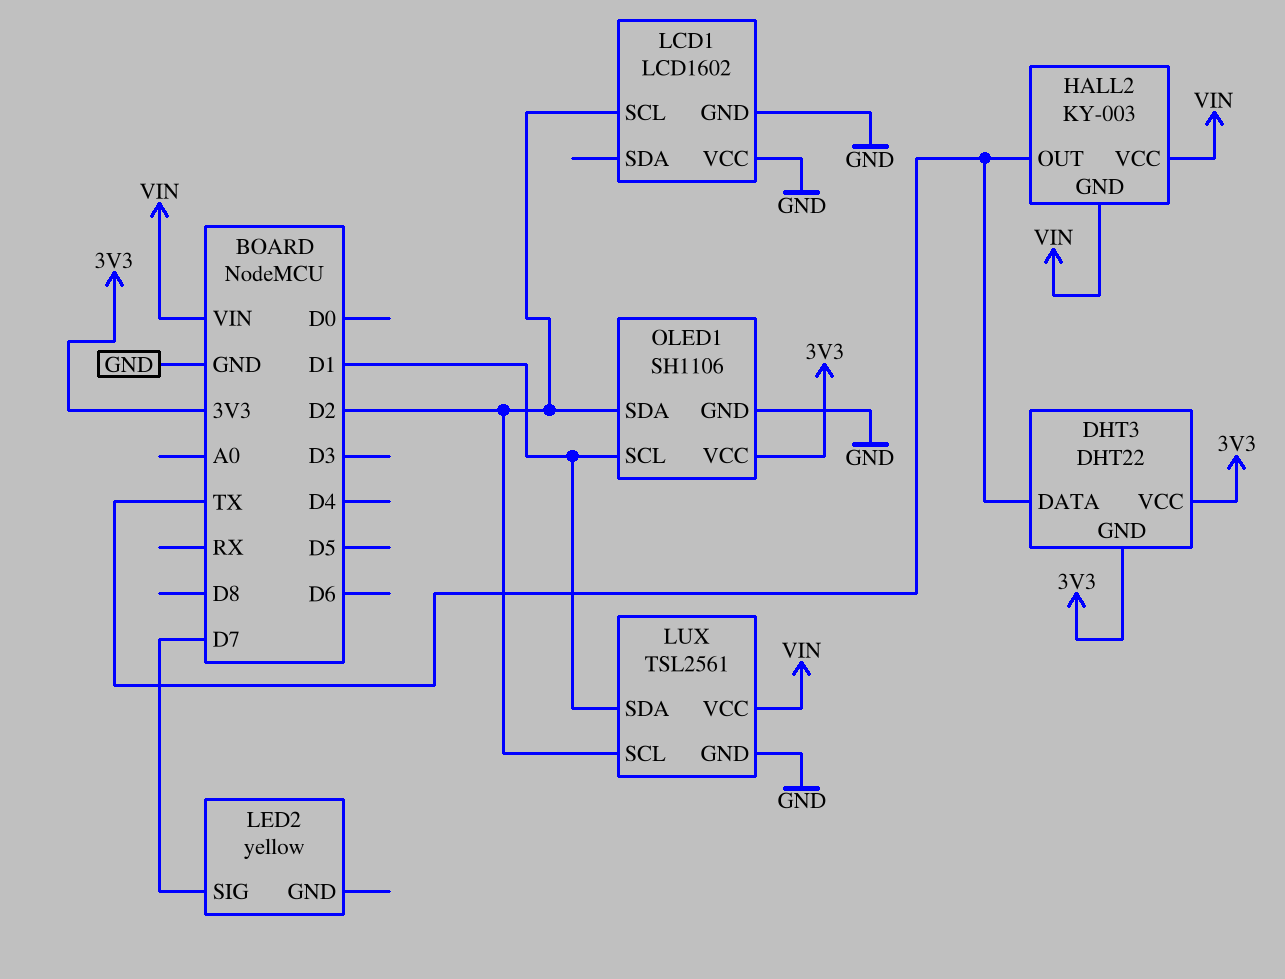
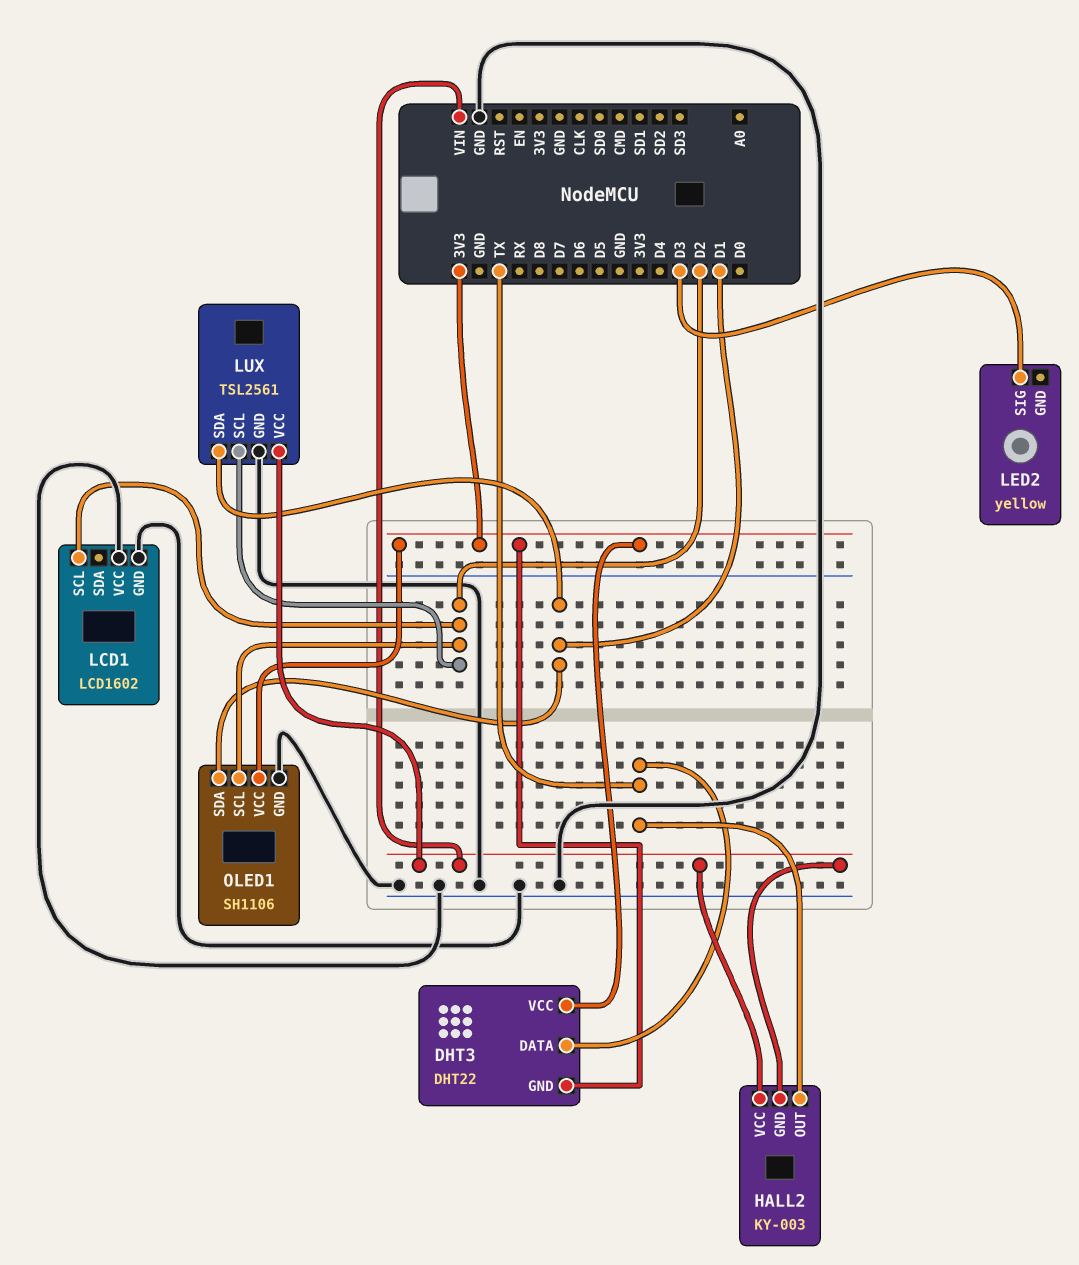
LED2 pin SIG: D7 -> D3
OLED1 pin SCL: D1 -> D2
OLED1 pin SDA: D2 -> D1

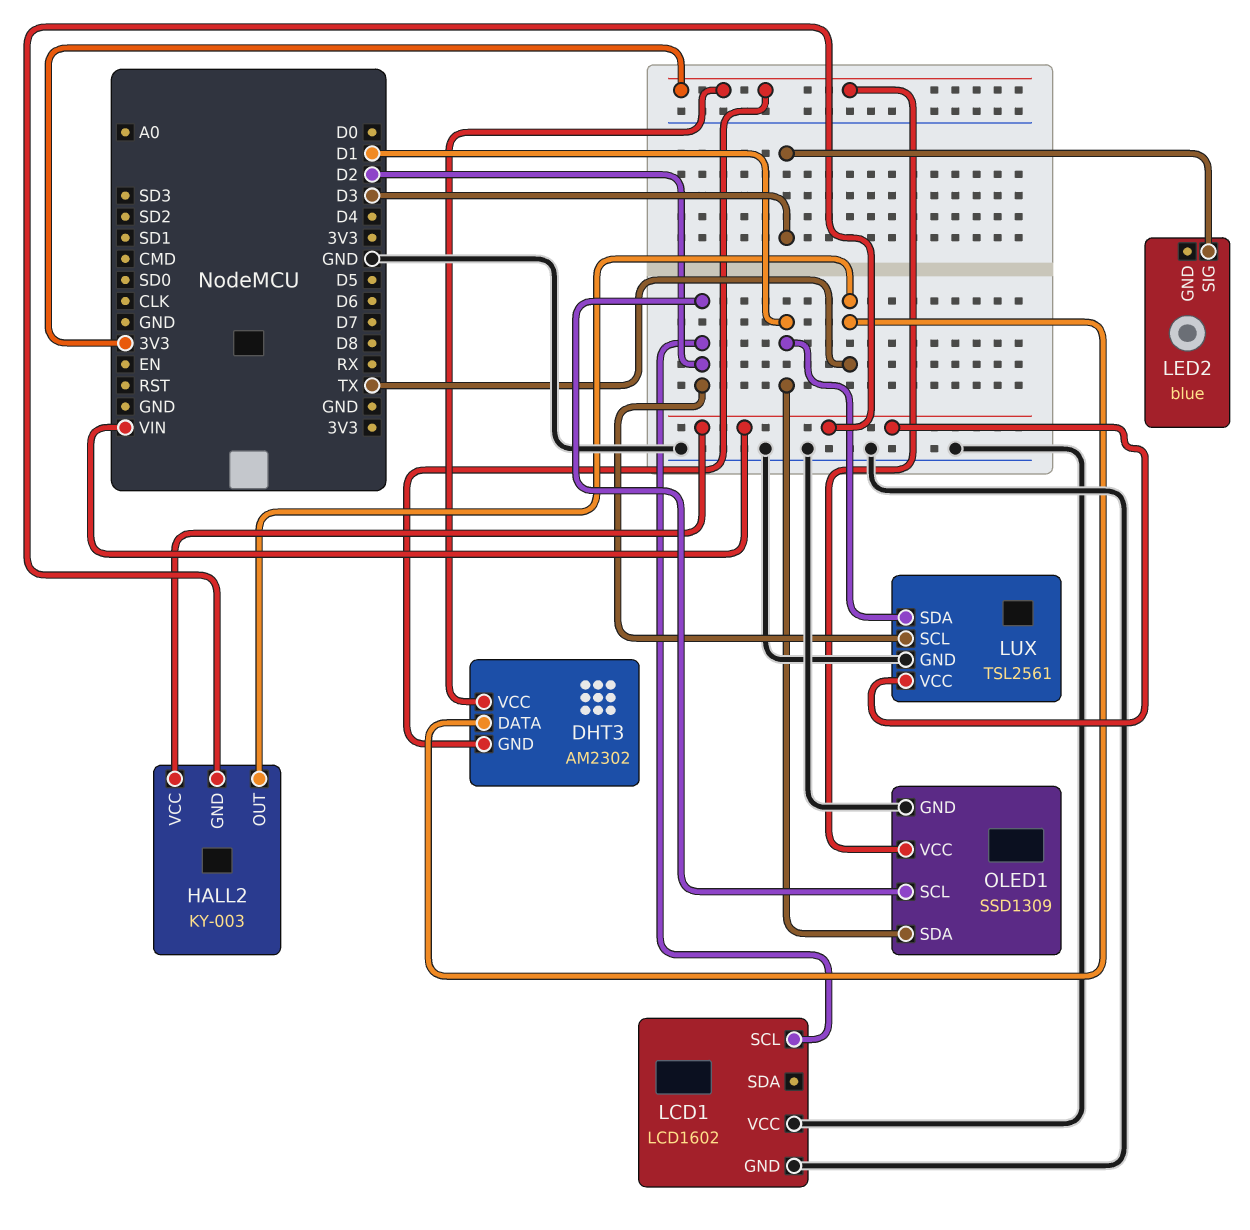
DHT3: DHT22 -> AM2302
LED2: yellow -> blue
OLED1: SH1106 -> SSD1309

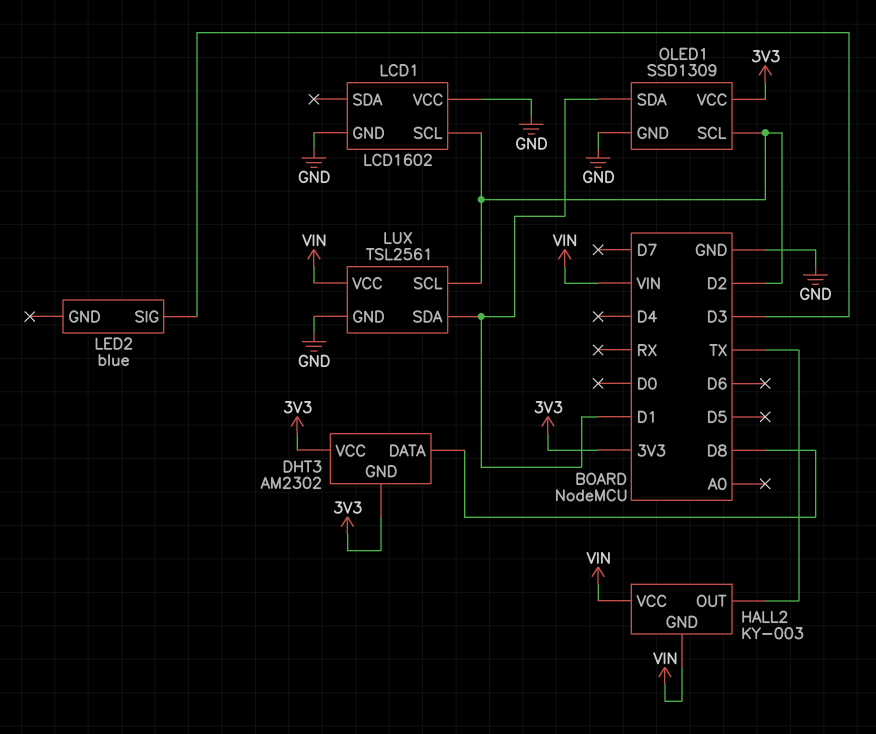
DHT3 pin DATA: TX -> D8

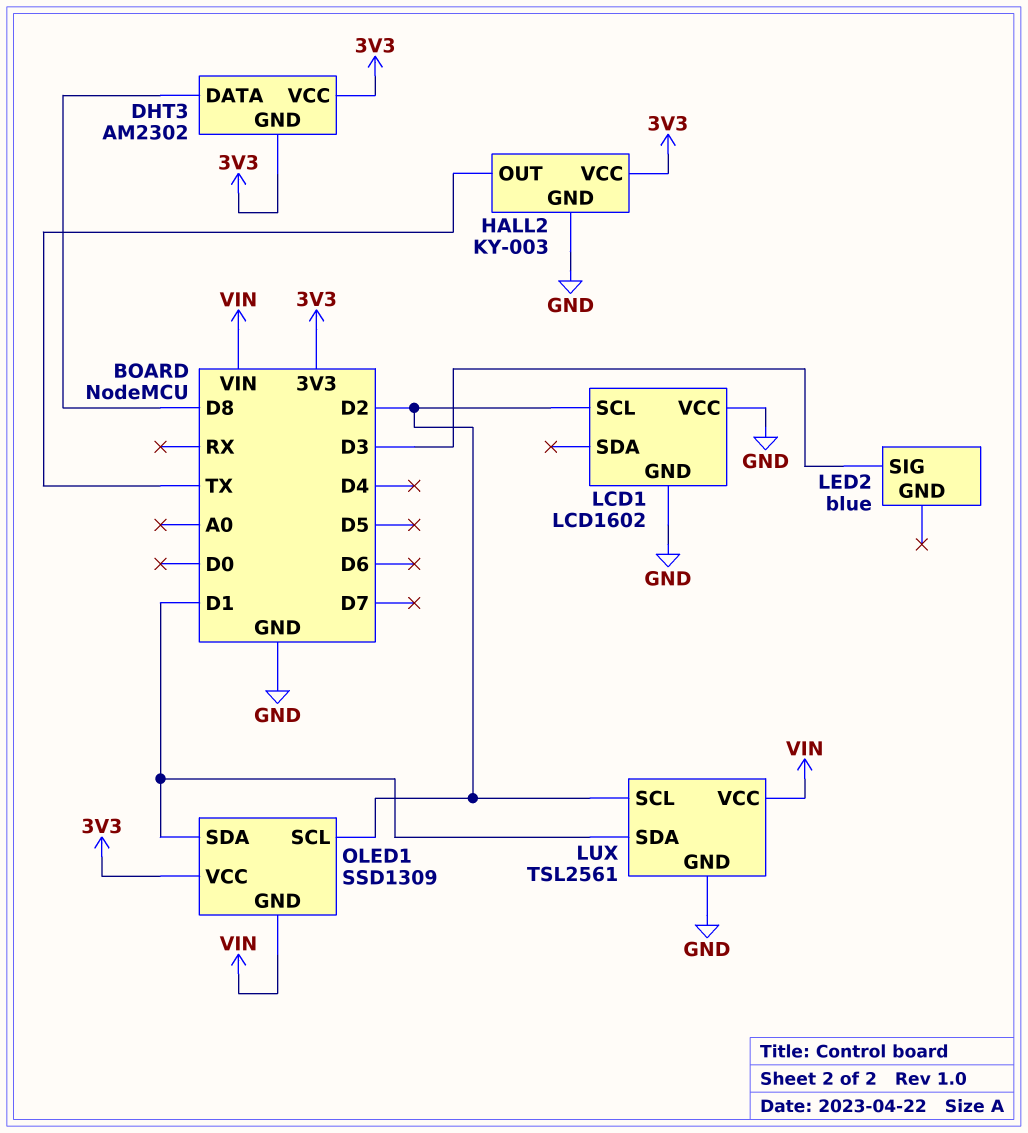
HALL2 pin GND: VIN -> GND
HALL2 pin VCC: VIN -> 3V3
OLED1 pin GND: GND -> VIN

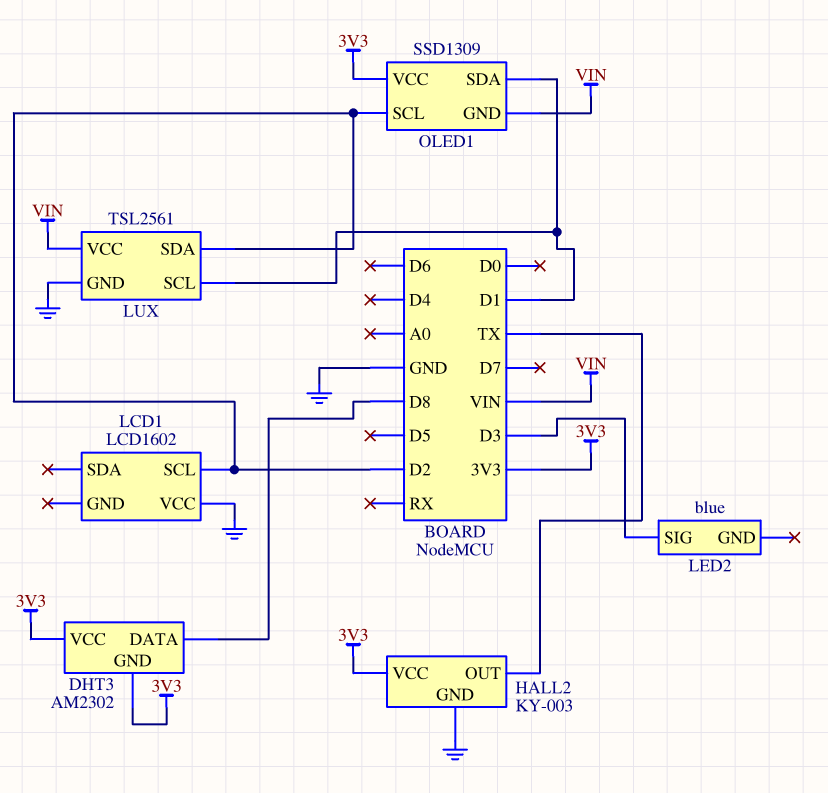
LCD1 pin GND: GND -> none
LUX pin SCL: D2 -> D1
LUX pin SDA: D1 -> D2

